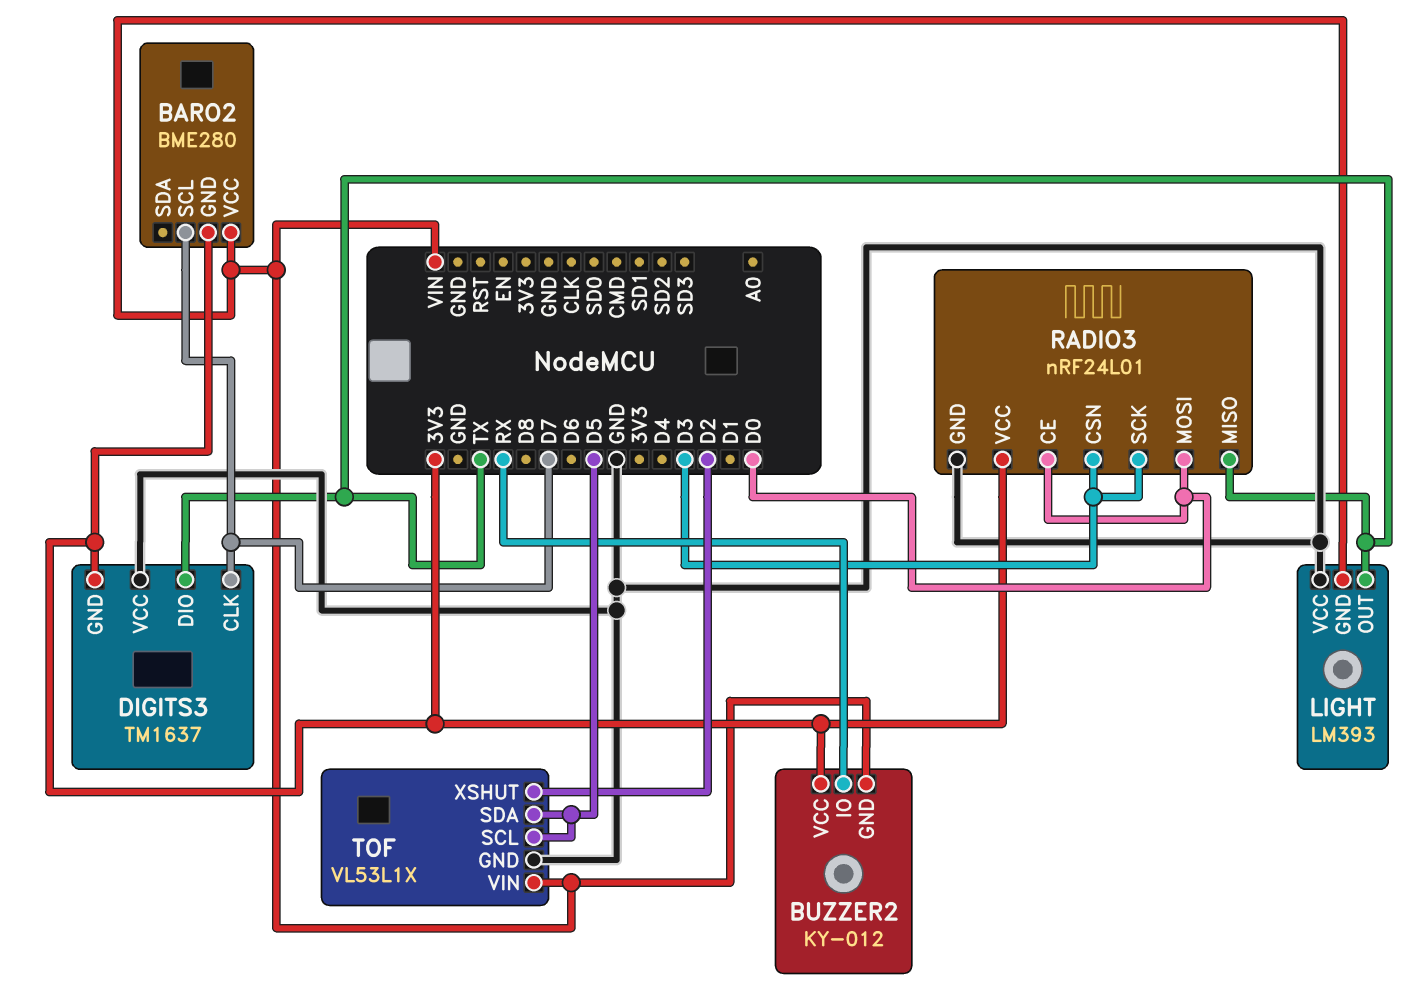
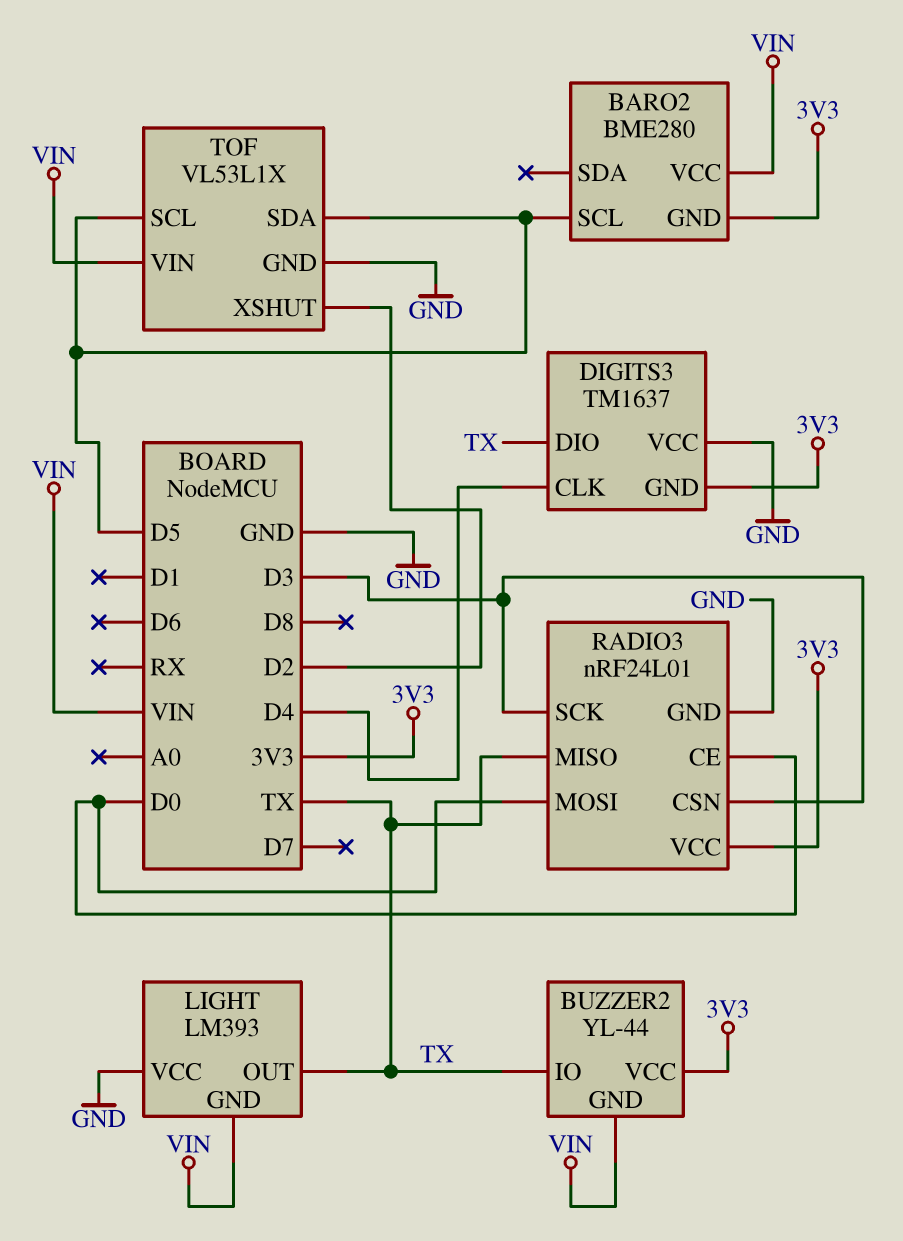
BARO2 pin SCL: D7 -> D5
BUZZER2: KY-012 -> YL-44
BUZZER2 pin IO: RX -> TX
DIGITS3 pin CLK: D7 -> D4

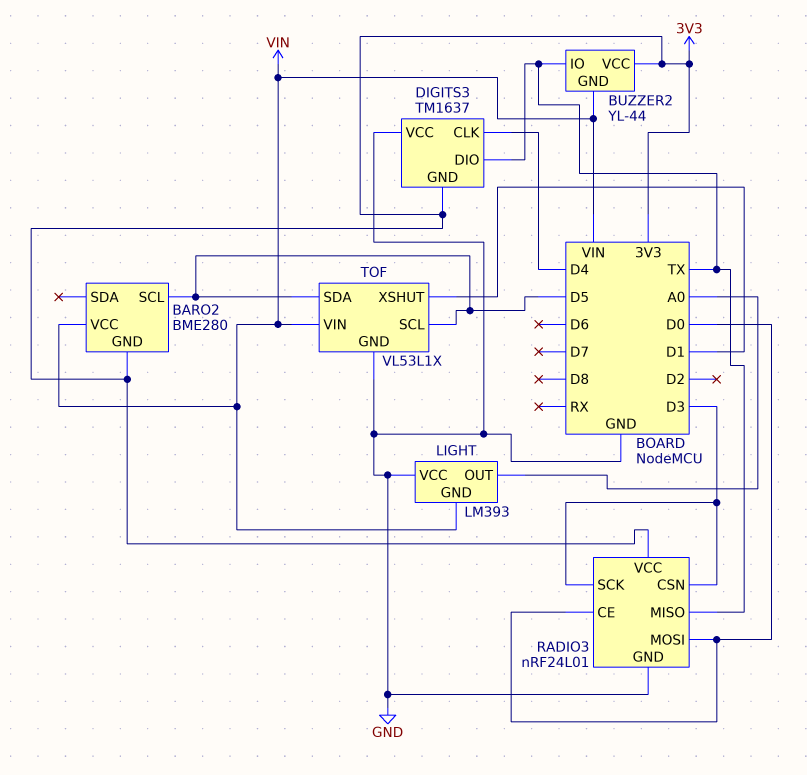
LIGHT pin OUT: TX -> A0
TOF pin XSHUT: D2 -> D1

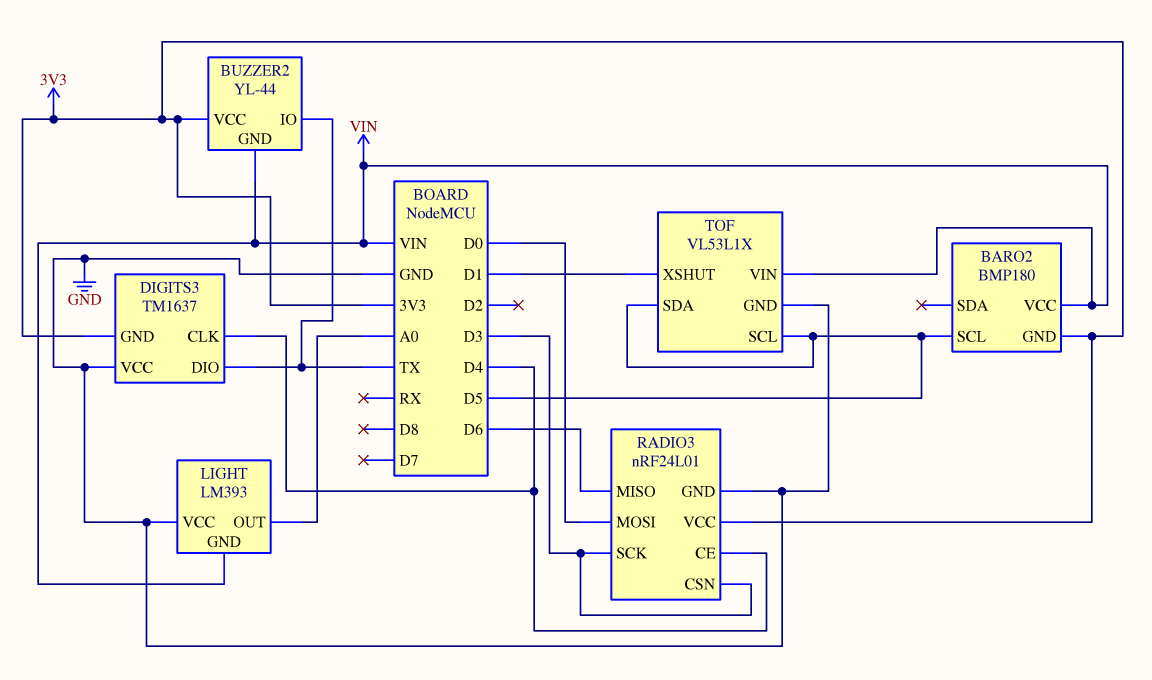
BARO2: BME280 -> BMP180
RADIO3 pin CE: D0 -> D4
RADIO3 pin MISO: TX -> D6

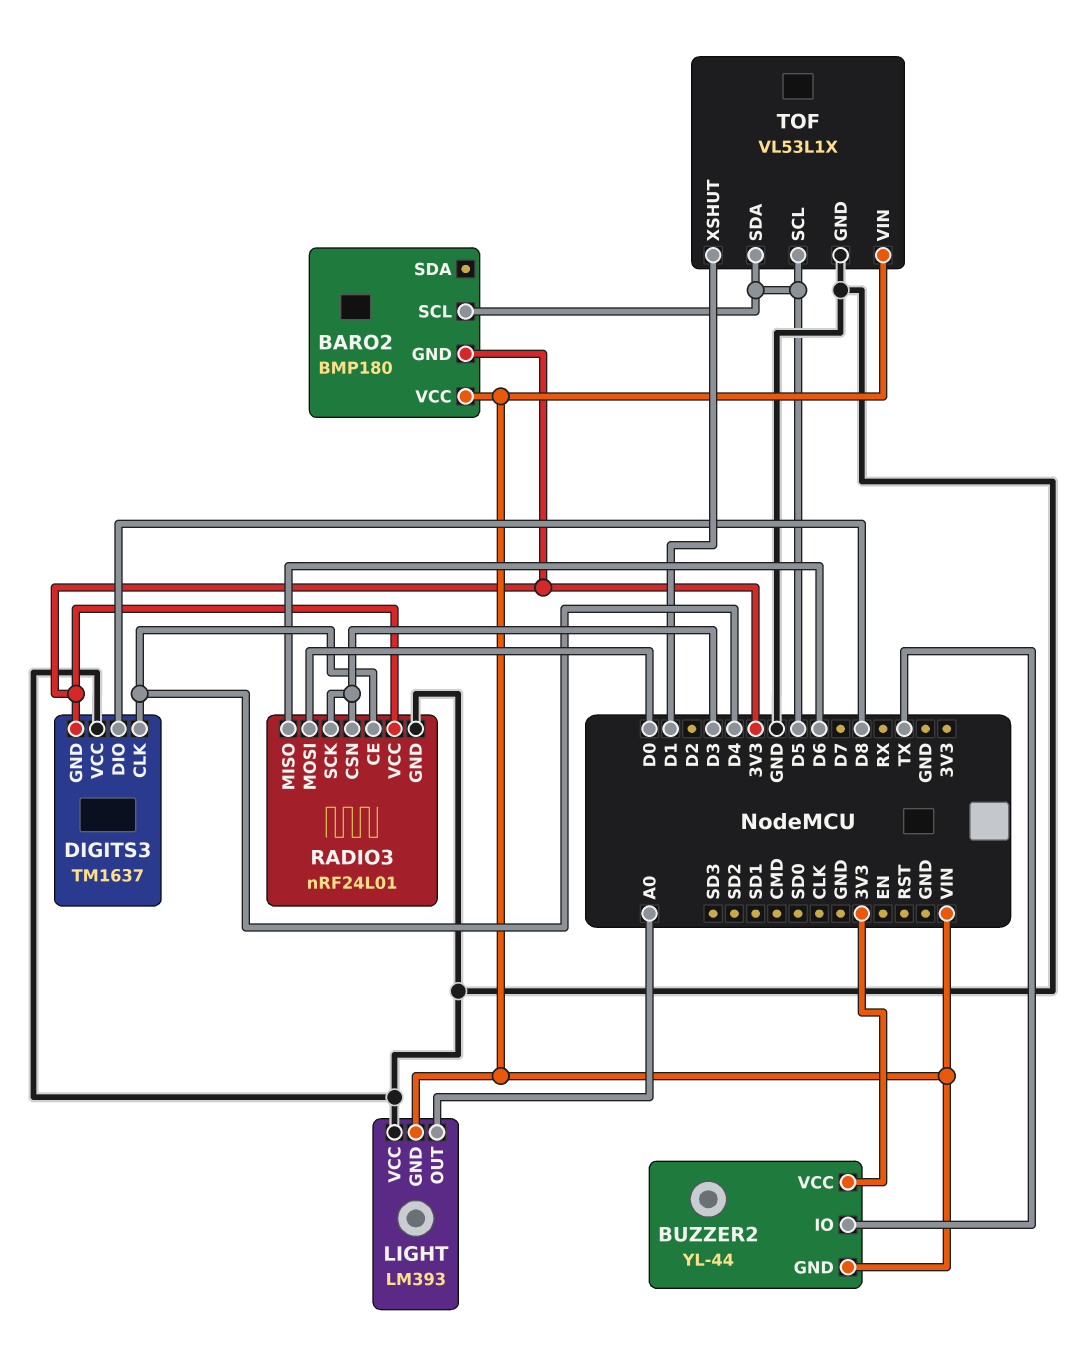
DIGITS3 pin DIO: TX -> D8

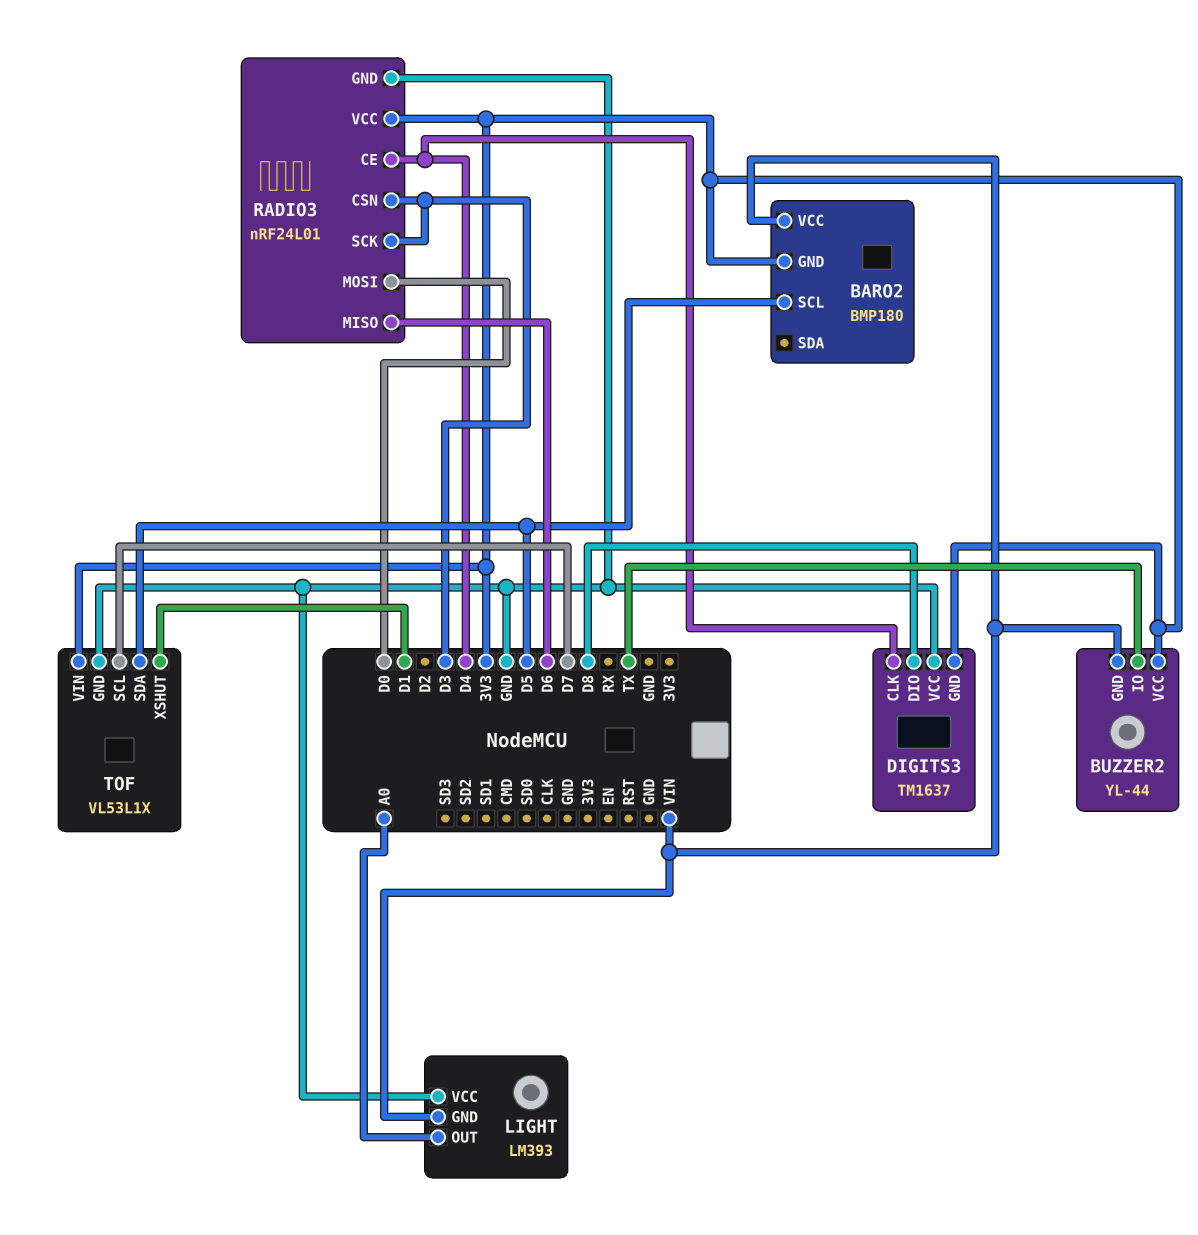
TOF pin SCL: D5 -> D7
TOF pin VIN: VIN -> 3V3

